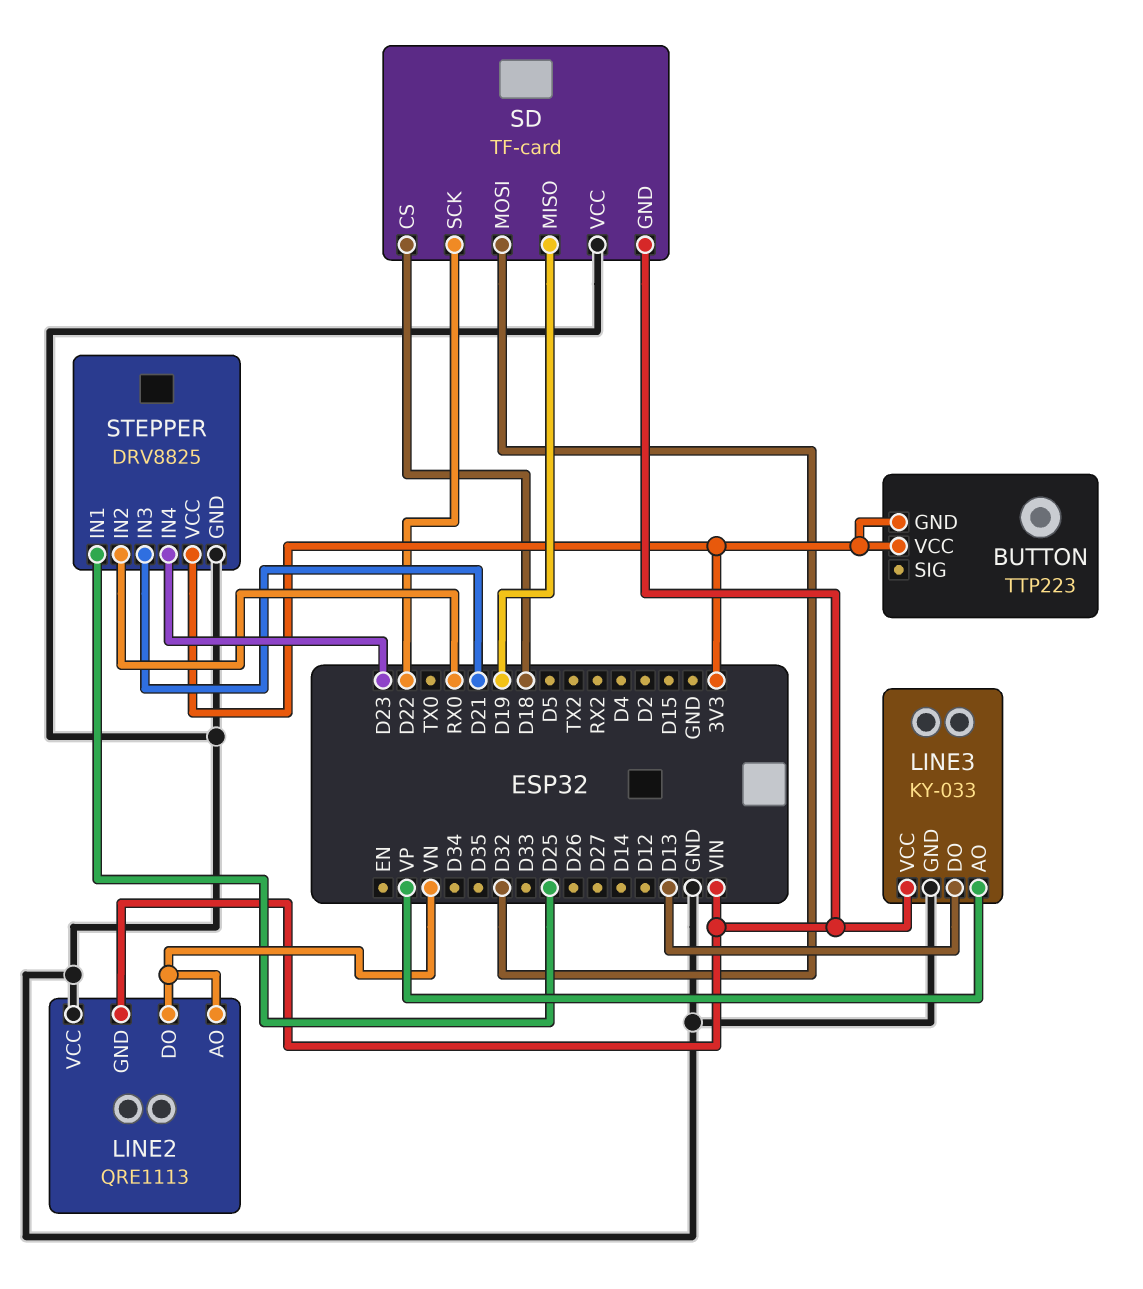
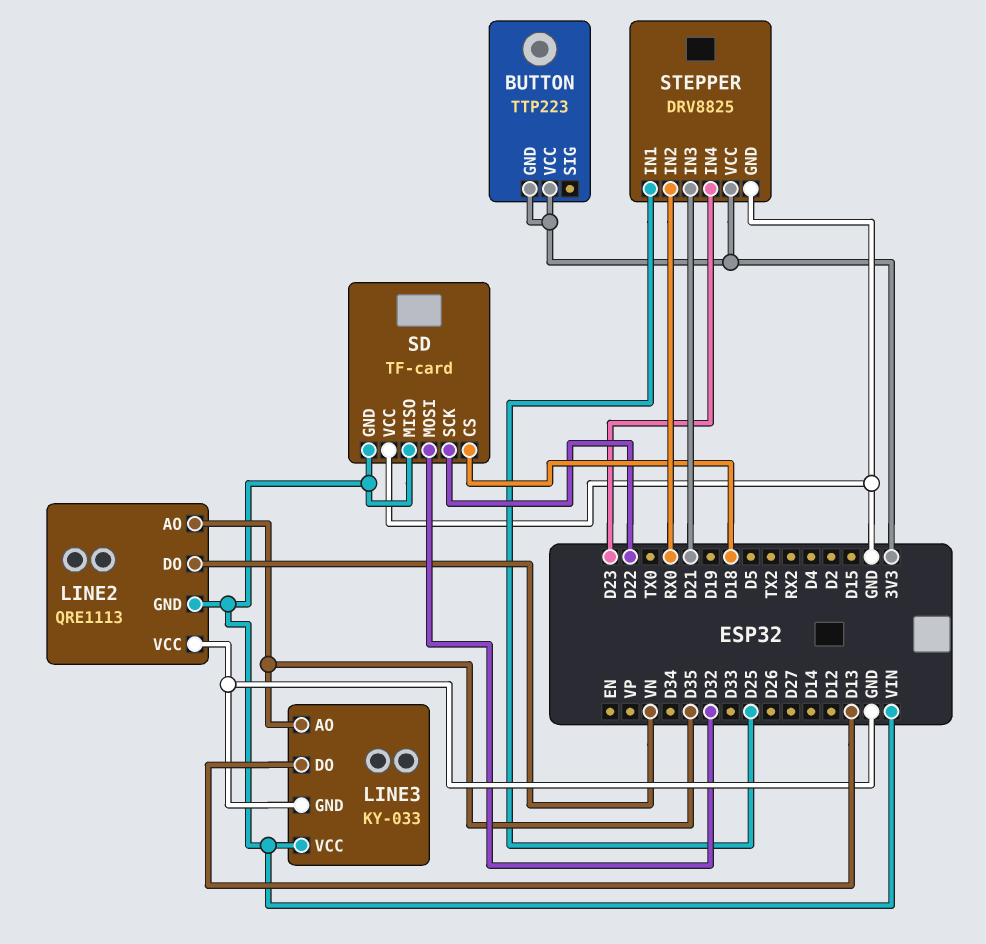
LINE2 pin AO: VN -> D35
LINE3 pin AO: VP -> D35
SD pin MISO: D19 -> VIN

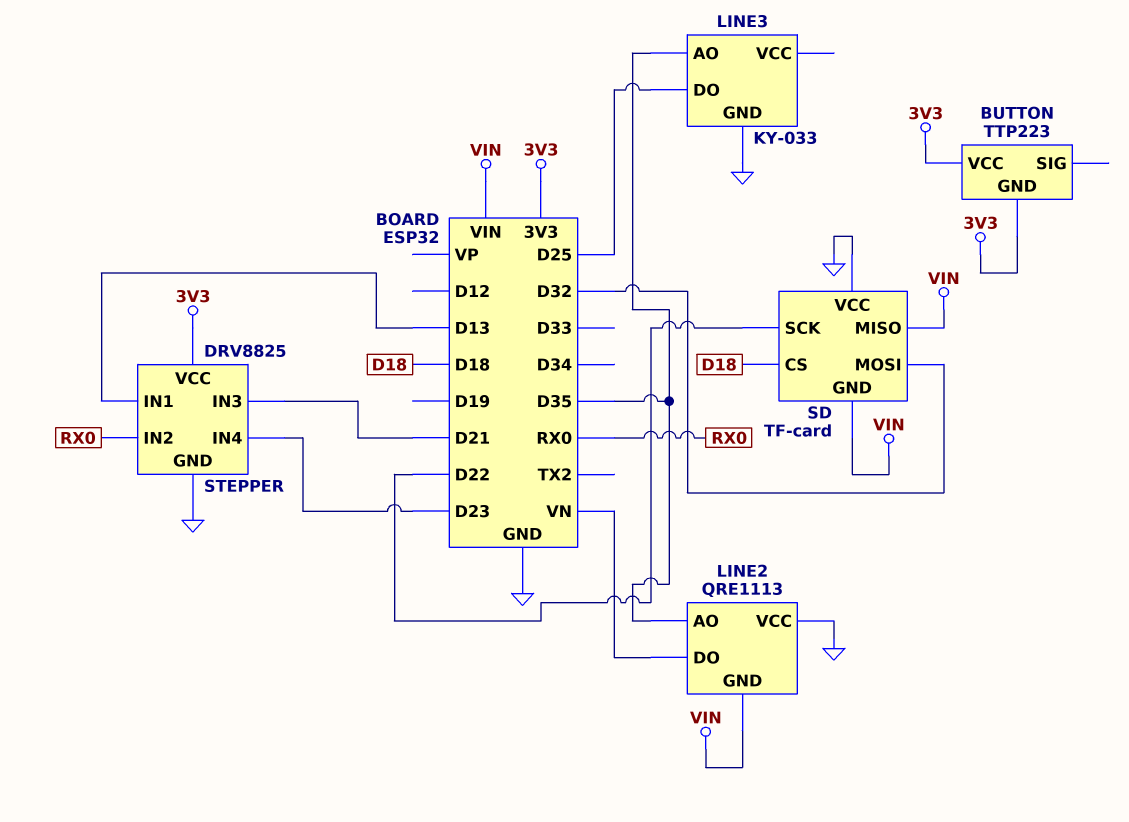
LINE3 pin DO: D13 -> D25
LINE3 pin VCC: VIN -> none
STEPPER pin IN1: D25 -> D13

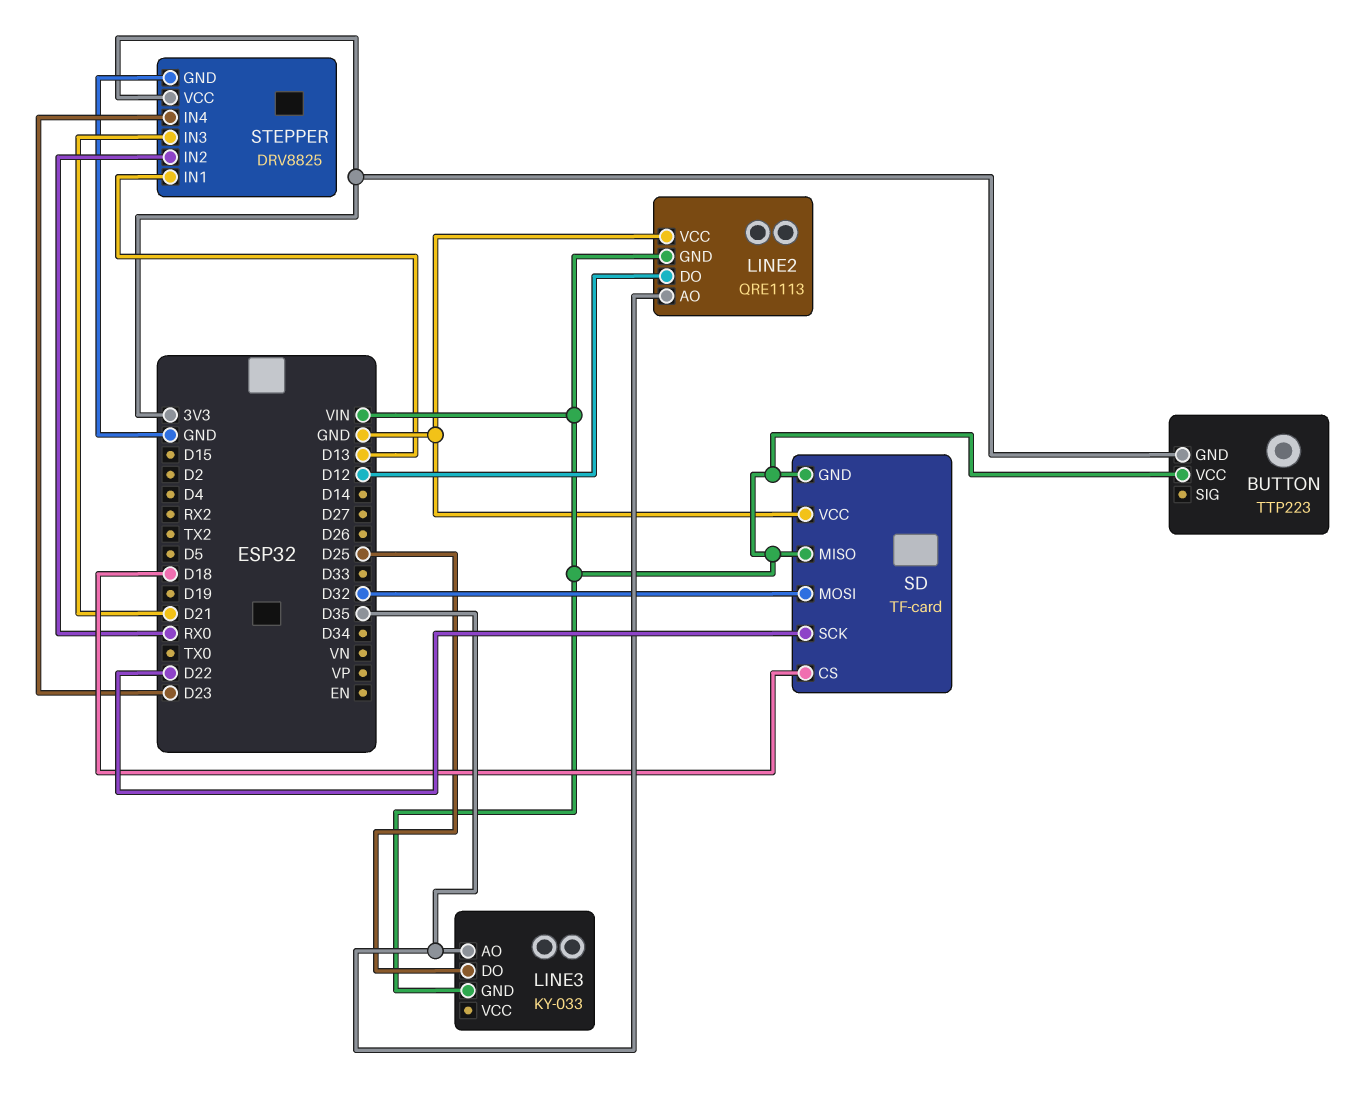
BUTTON pin VCC: 3V3 -> VIN
LINE2 pin DO: VN -> D12
LINE3 pin GND: GND -> VIN

